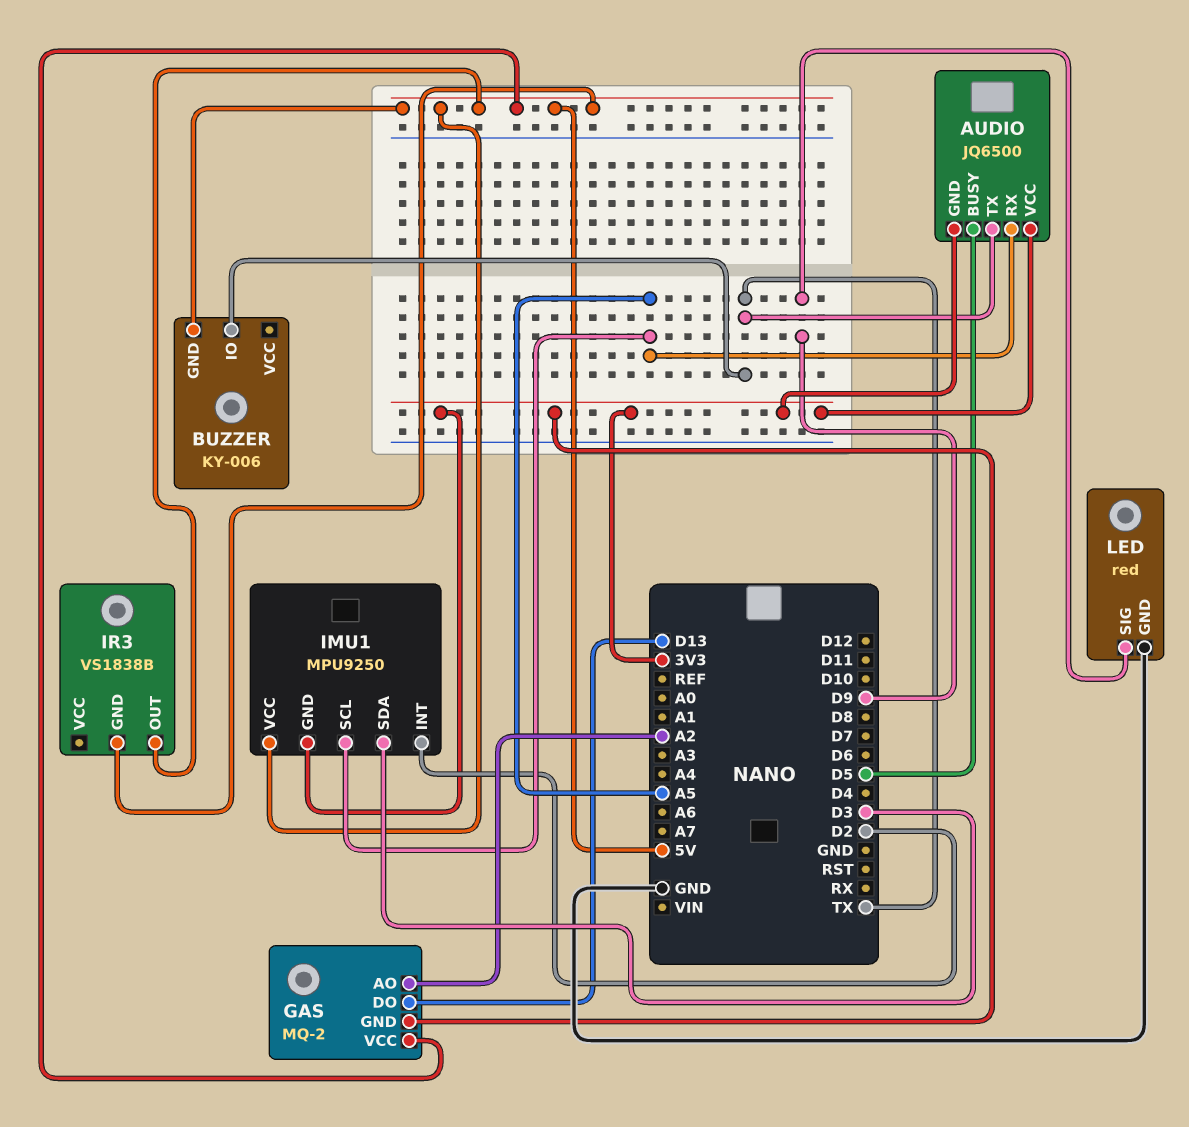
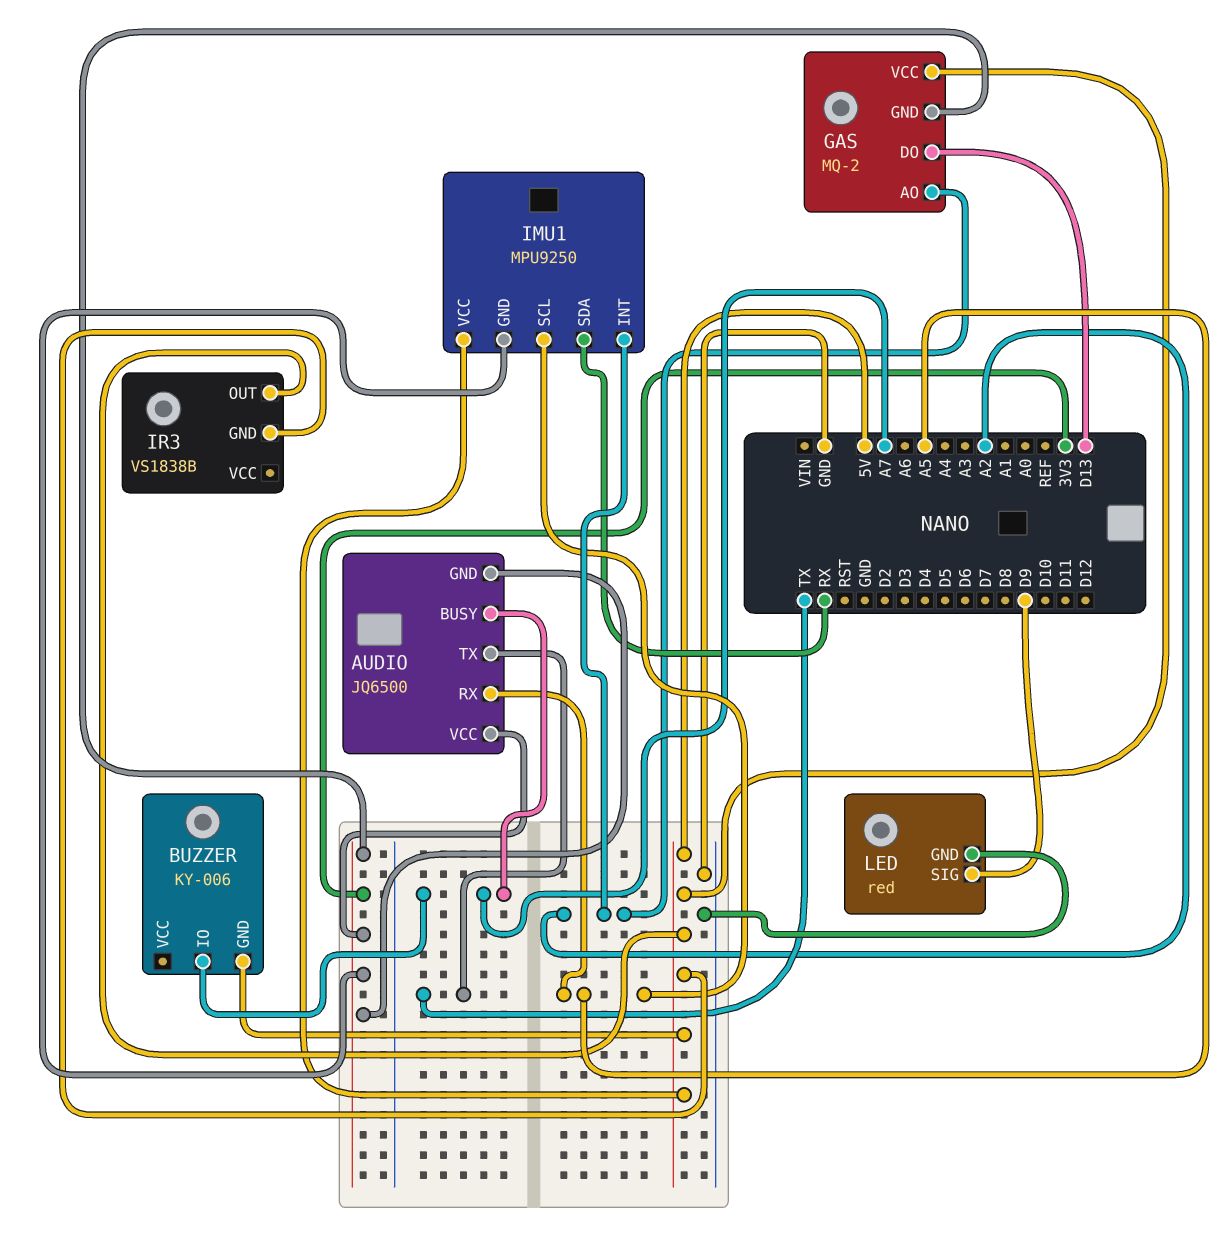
AUDIO pin BUSY: D5 -> A7
BUZZER pin IO: TX -> A7
IMU1 pin INT: D2 -> A2
IMU1 pin SDA: D3 -> RX

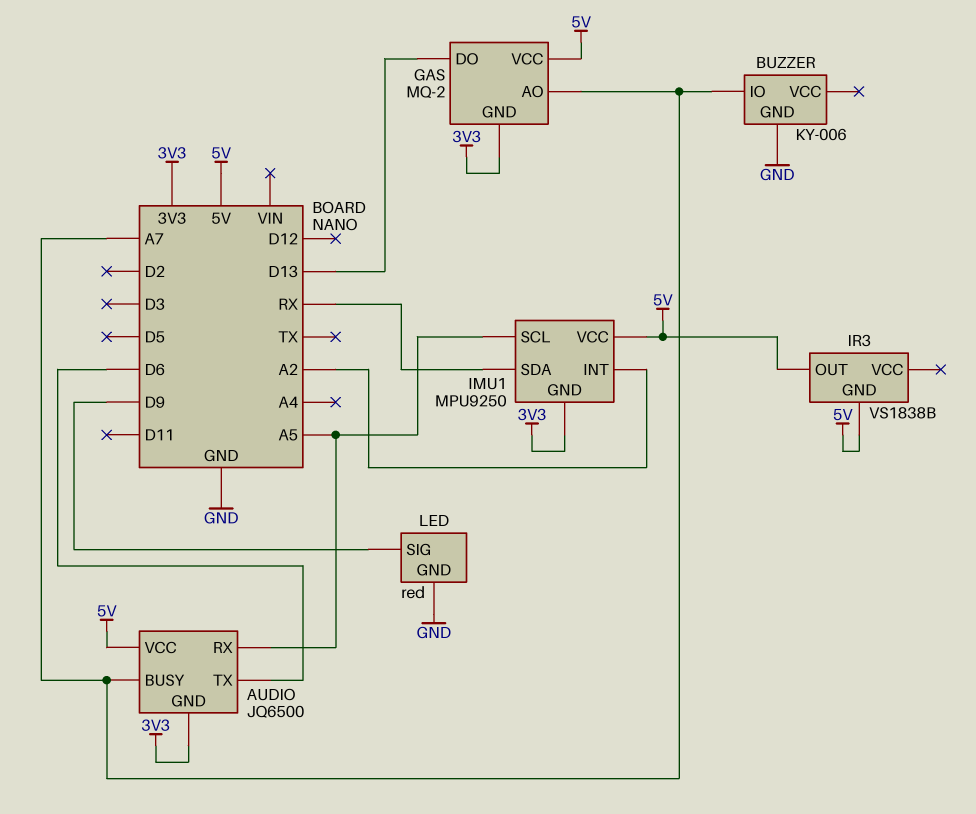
AUDIO pin TX: TX -> D6
AUDIO pin VCC: 3V3 -> 5V
BUZZER pin GND: 5V -> GND
GAS pin AO: A2 -> A7

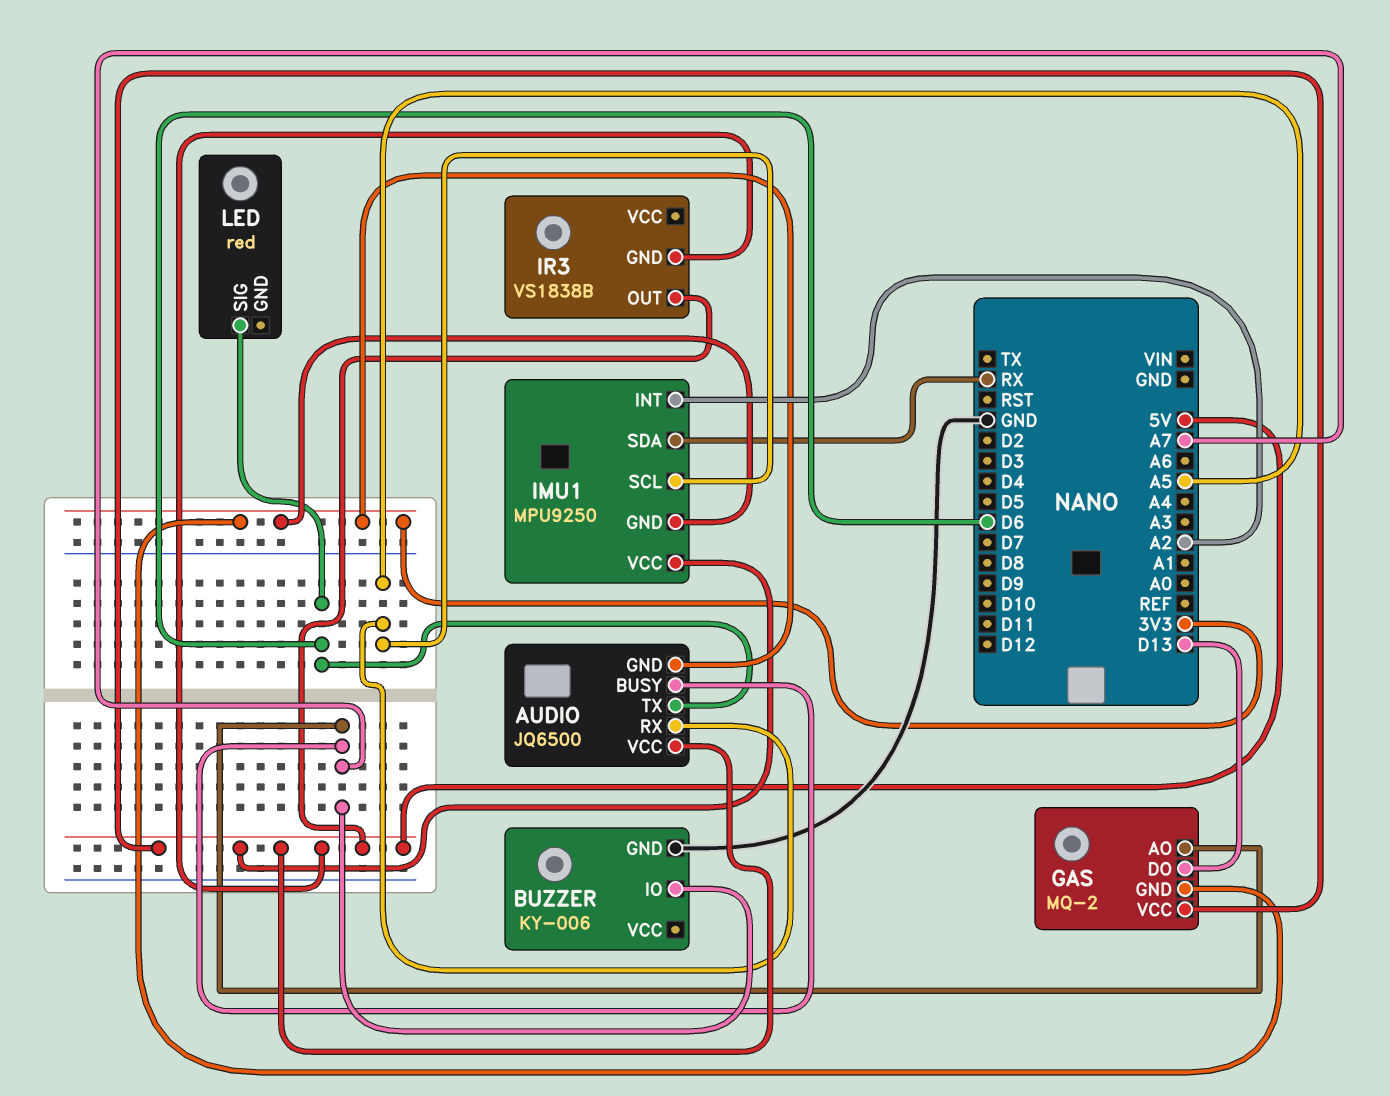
LED pin GND: GND -> none
LED pin SIG: D9 -> D6

